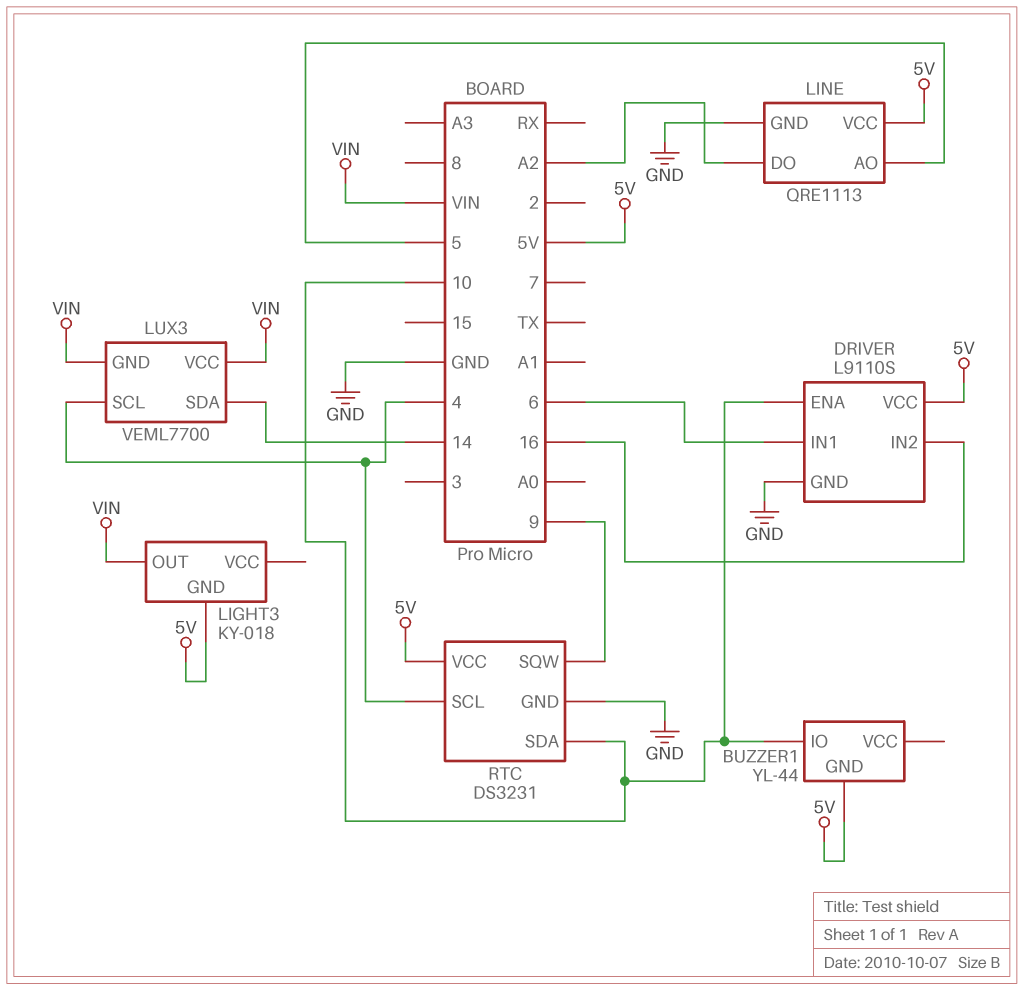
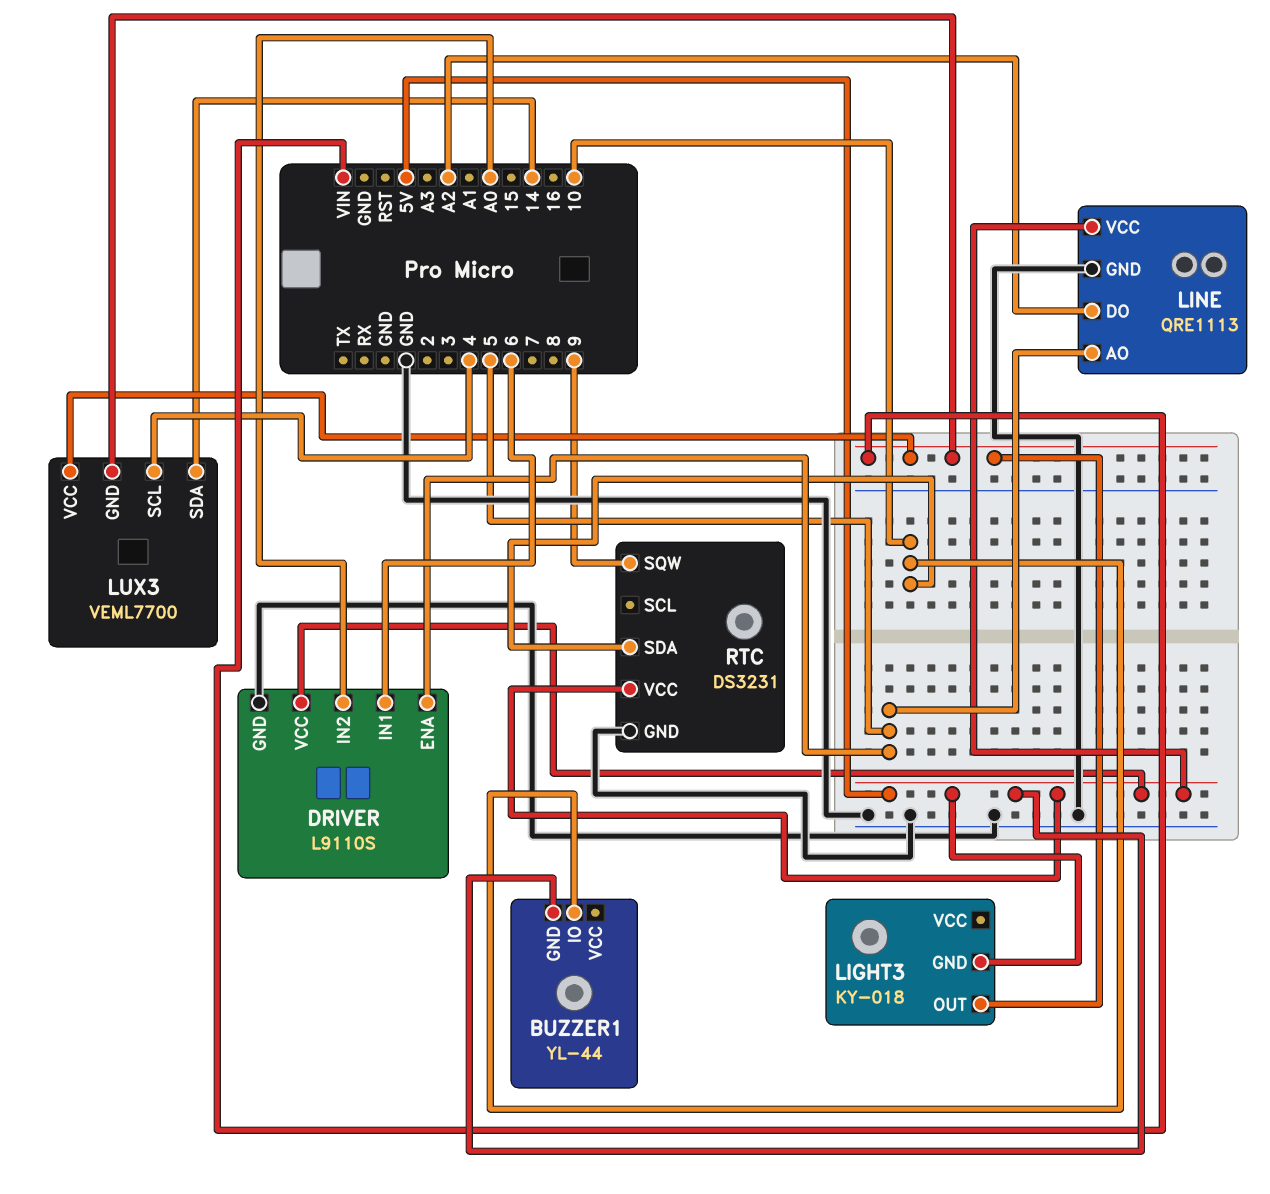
DRIVER pin ENA: 10 -> 5
DRIVER pin IN2: 16 -> A0
RTC pin SCL: 4 -> none

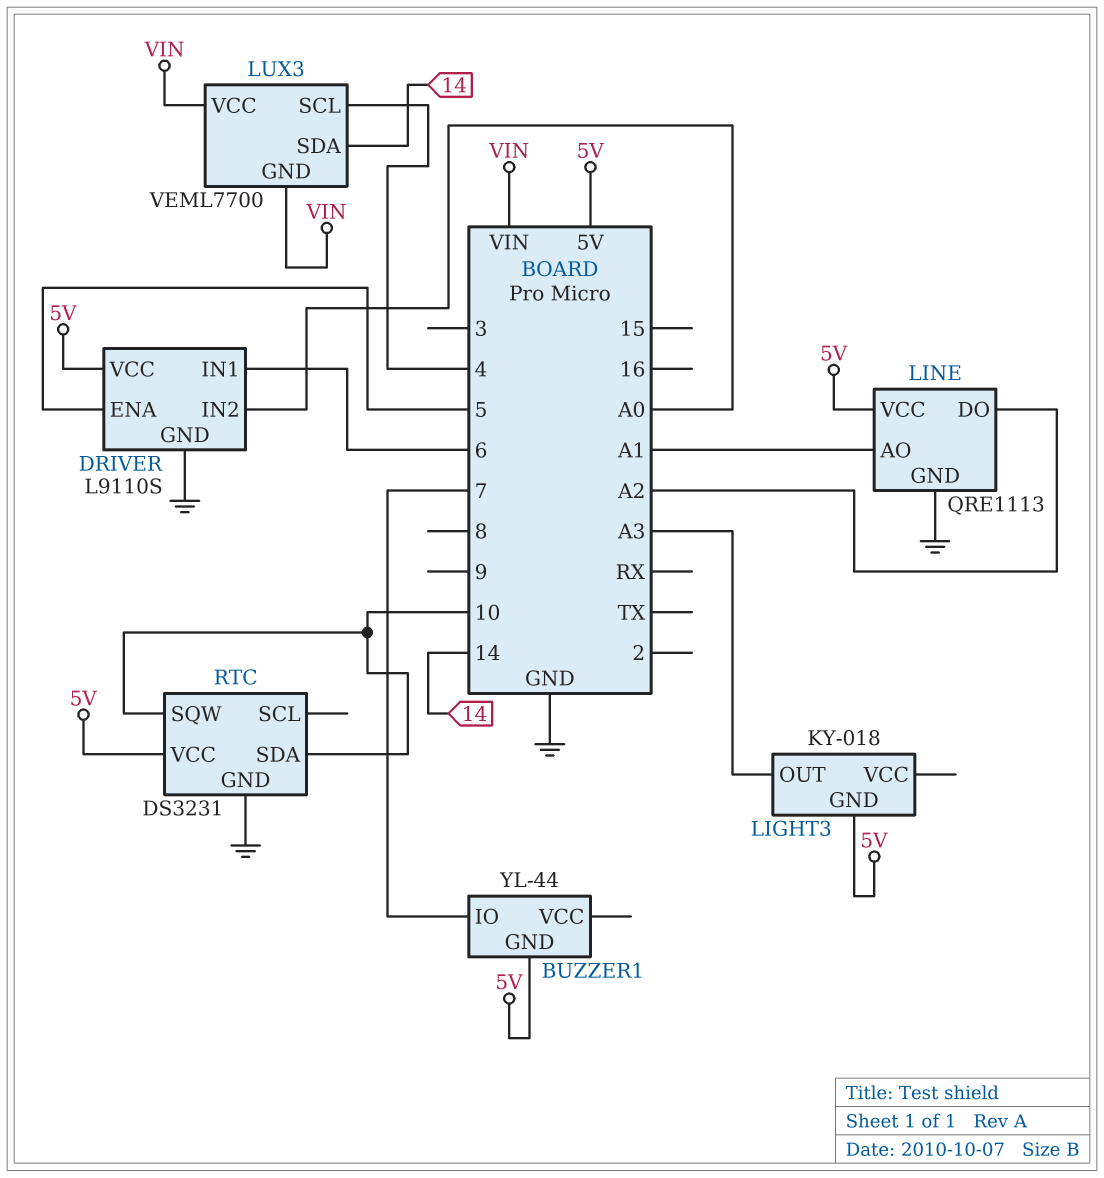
BUZZER1 pin IO: 10 -> 7
LIGHT3 pin OUT: VIN -> A3
LINE pin AO: 5 -> A1
RTC pin SQW: 9 -> 10

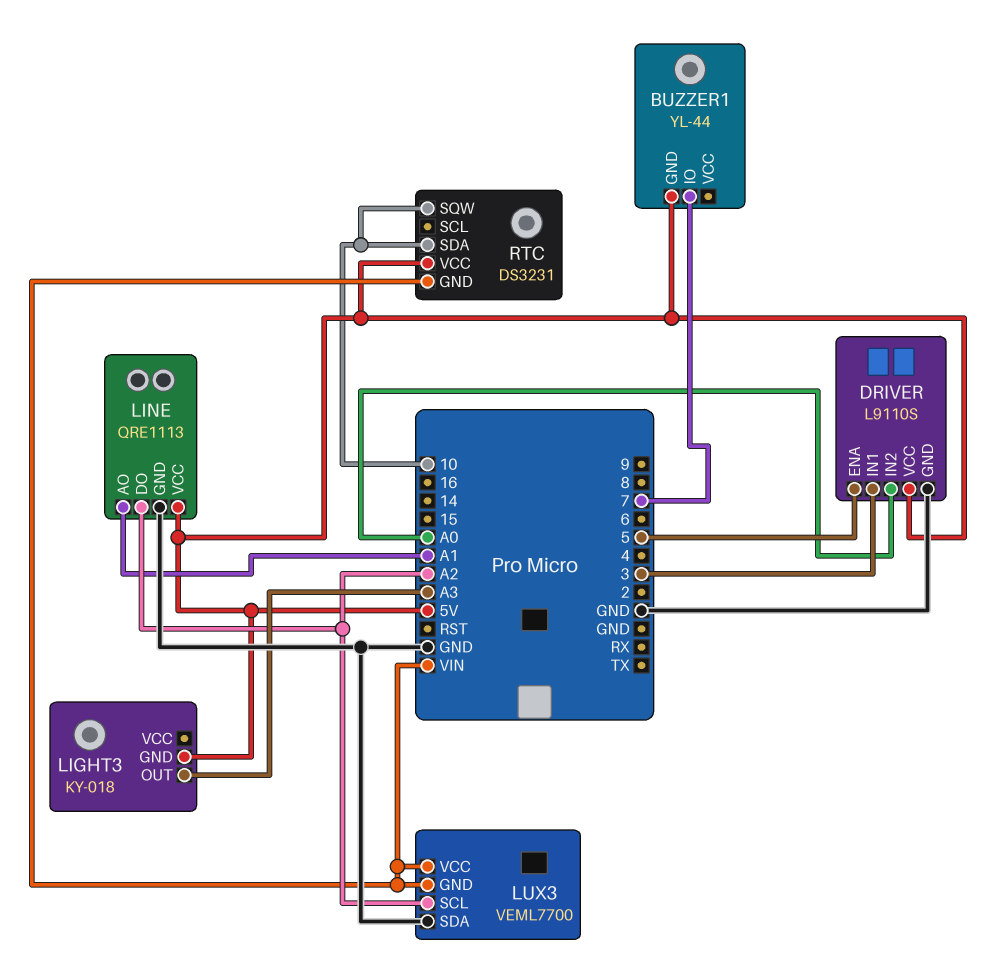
DRIVER pin IN1: 6 -> 3
LUX3 pin SCL: 4 -> A2
LUX3 pin SDA: 14 -> GND
RTC pin GND: GND -> VIN

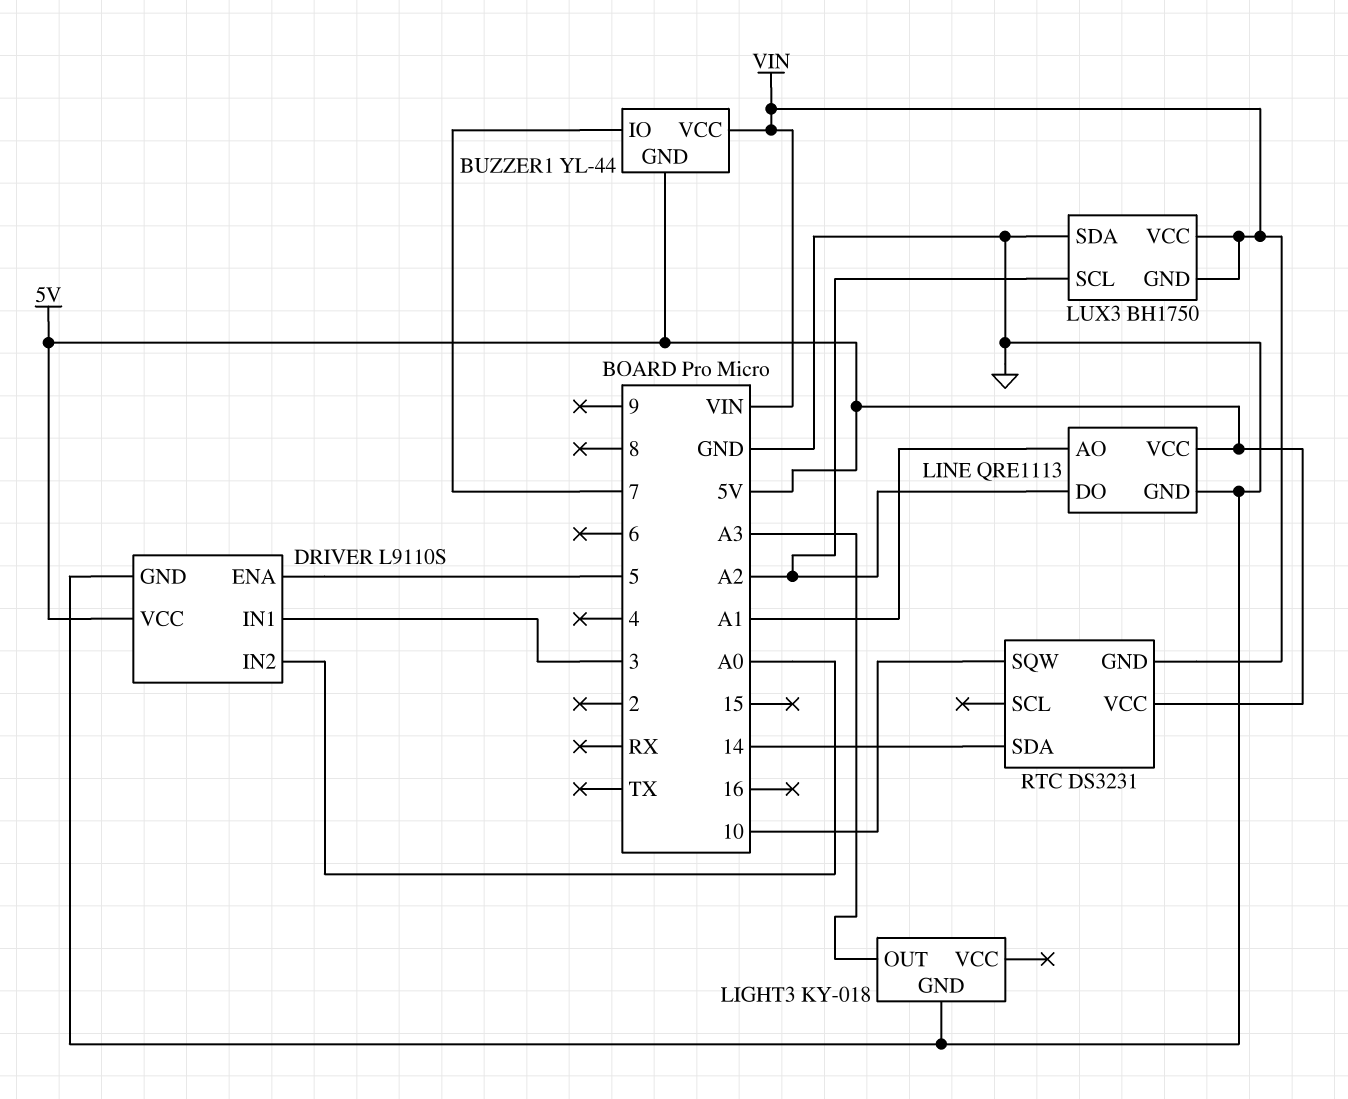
BUZZER1 pin VCC: none -> VIN
LIGHT3 pin GND: 5V -> GND
LUX3: VEML7700 -> BH1750
RTC pin SDA: 10 -> 14

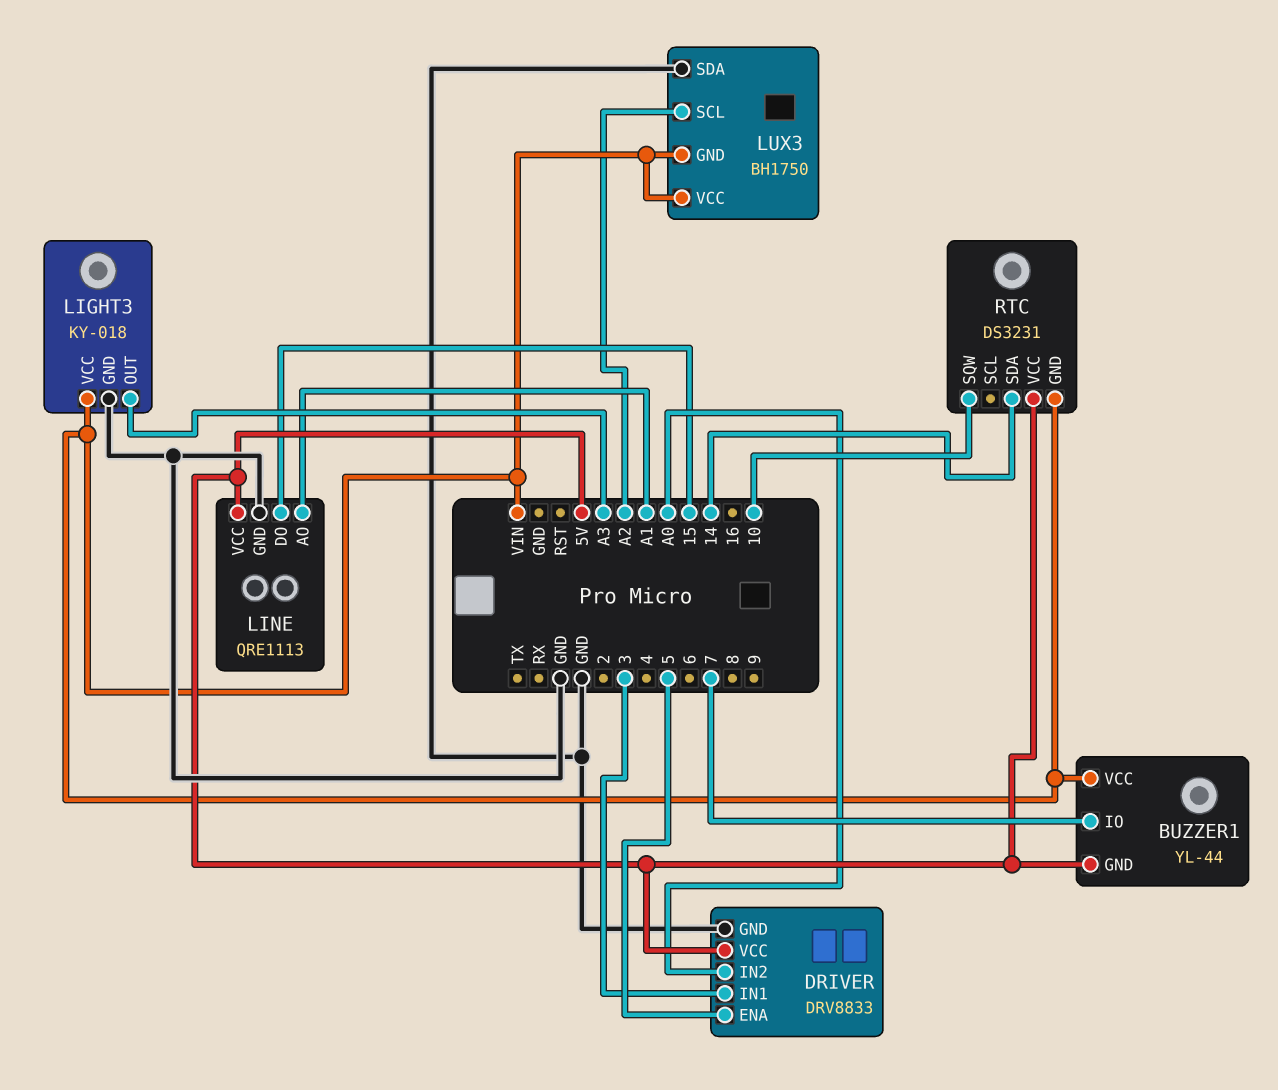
DRIVER: L9110S -> DRV8833
LIGHT3 pin VCC: none -> VIN
LINE pin DO: A2 -> 15

